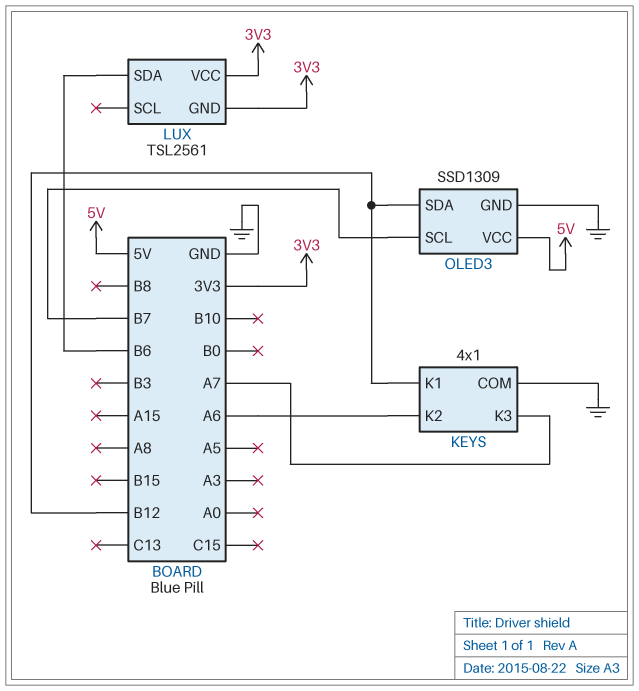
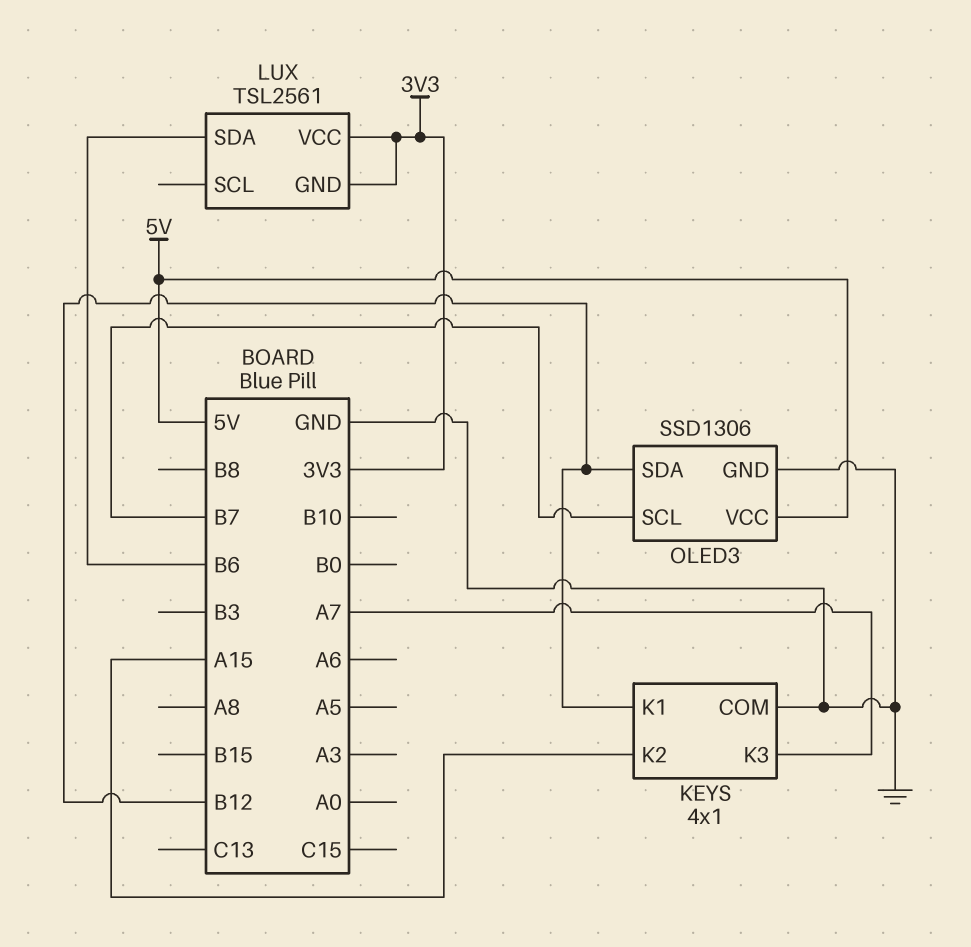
KEYS pin K2: A6 -> A15
OLED3: SSD1309 -> SSD1306

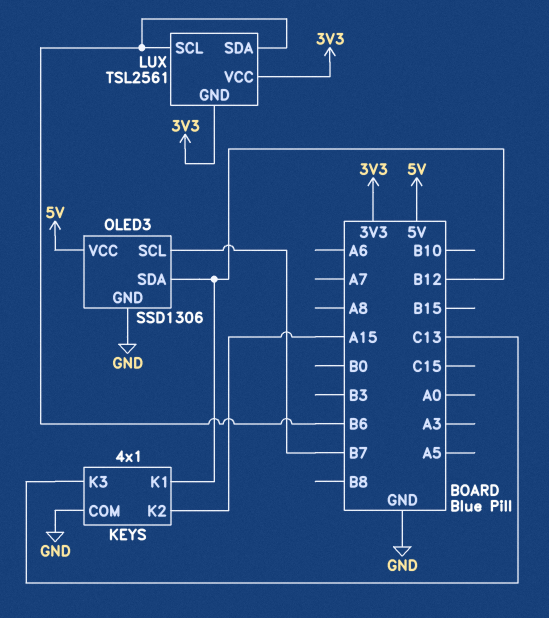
KEYS pin K3: A7 -> C13
LUX pin SCL: none -> B6

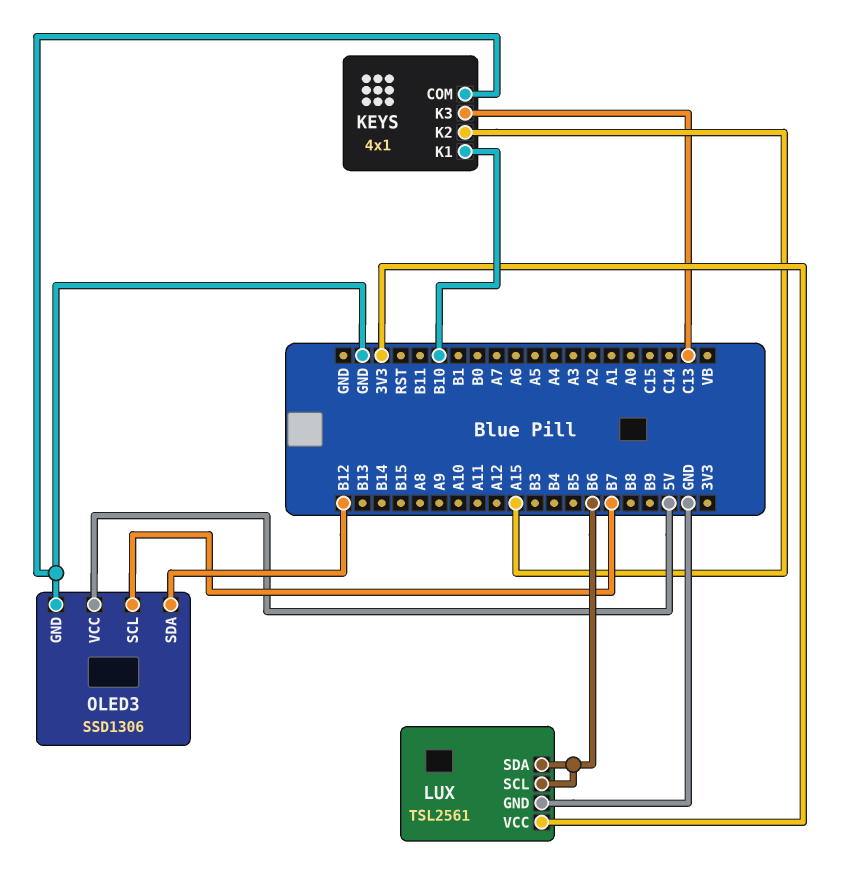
KEYS pin K1: B12 -> B10
LUX pin GND: 3V3 -> GND

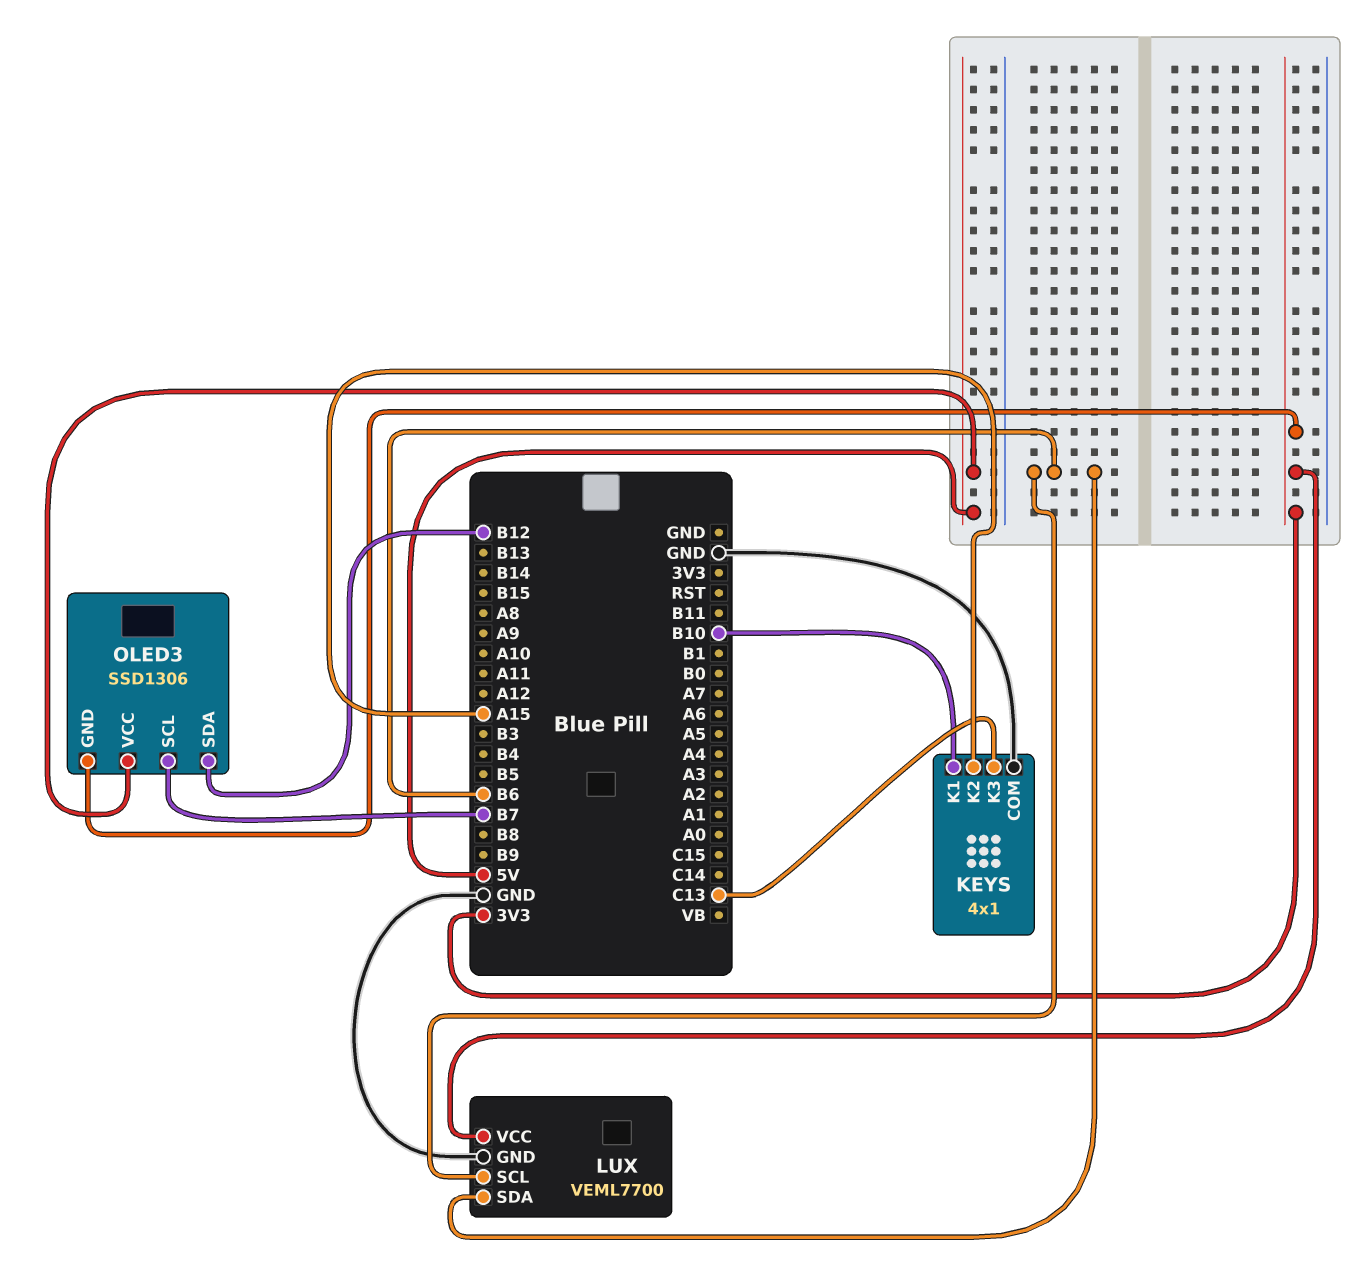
LUX: TSL2561 -> VEML7700
OLED3 pin GND: GND -> 3V3

